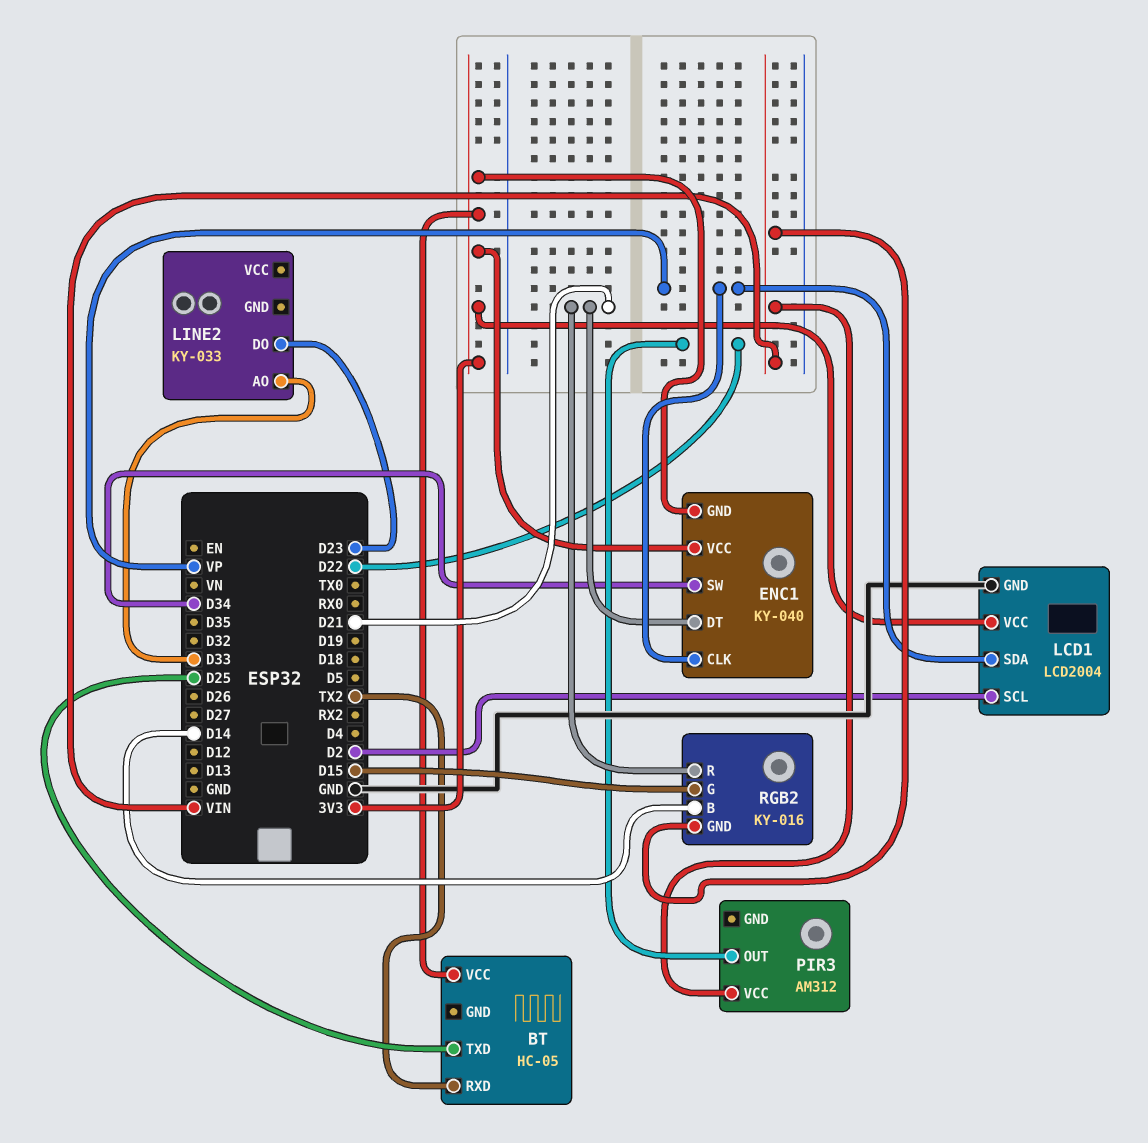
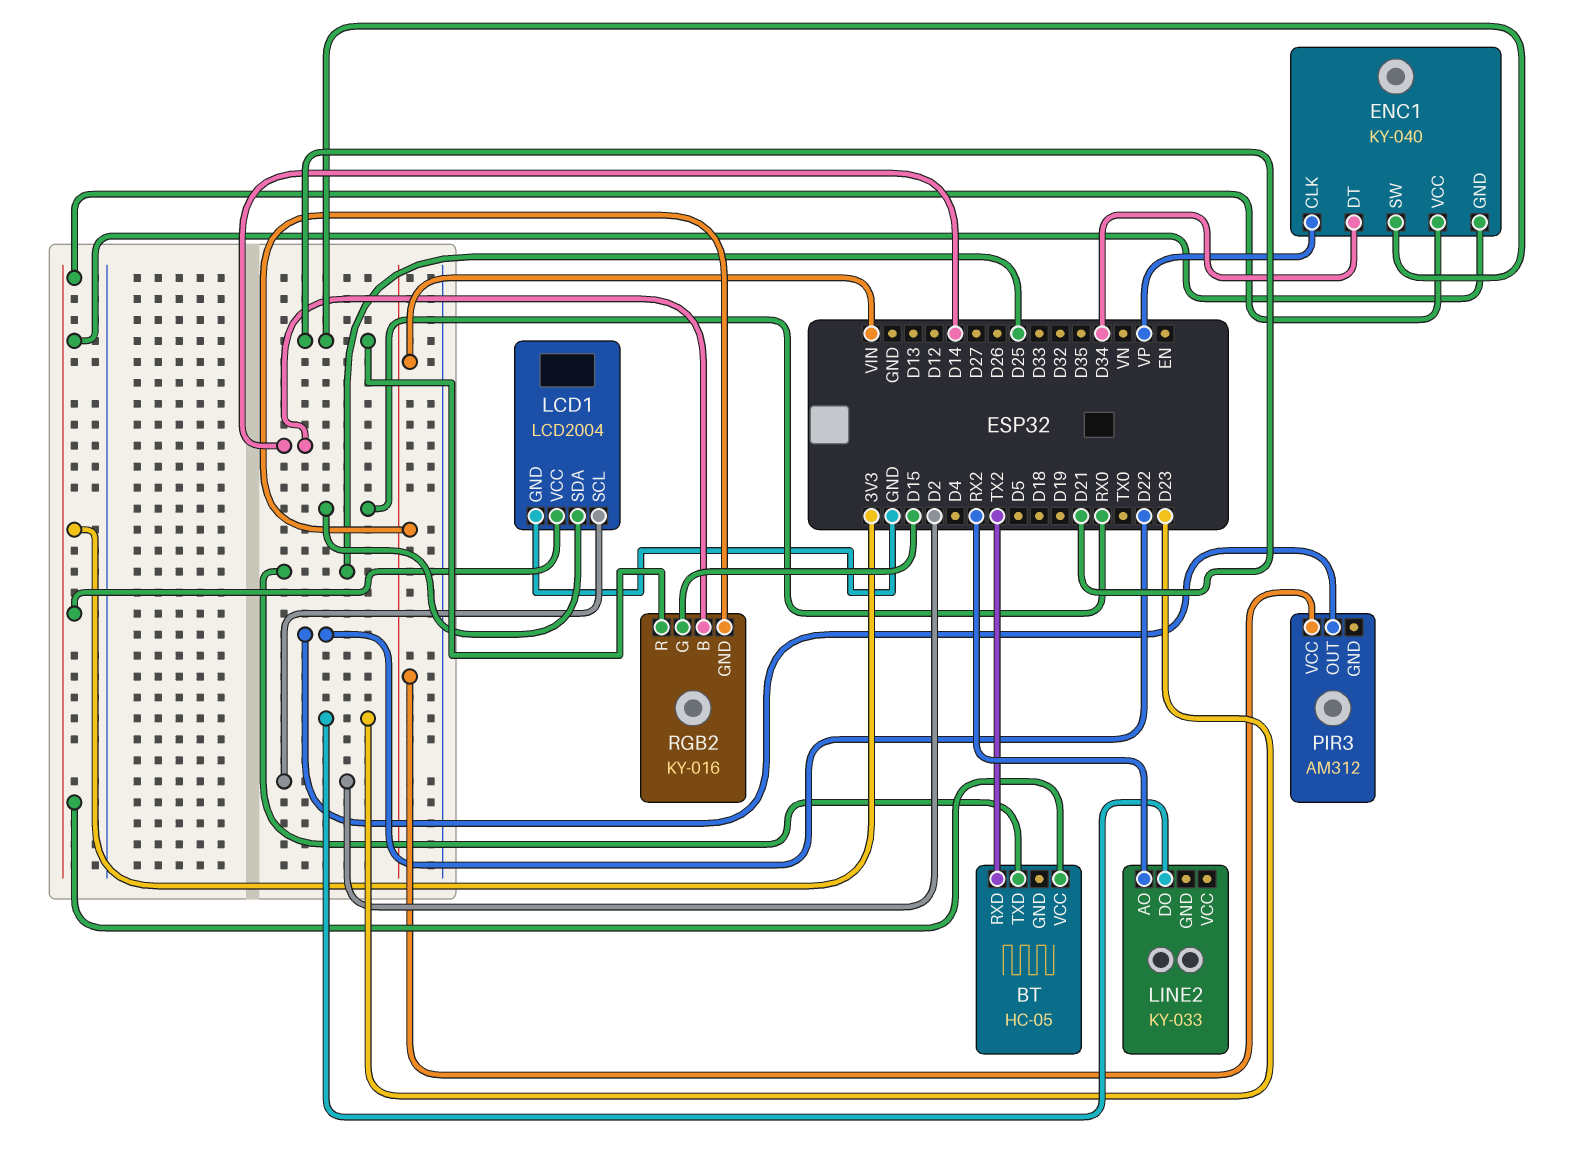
ENC1 pin DT: D21 -> D34
ENC1 pin SW: D34 -> D21
LCD1 pin SDA: VP -> RX0
LINE2 pin AO: D33 -> RX2

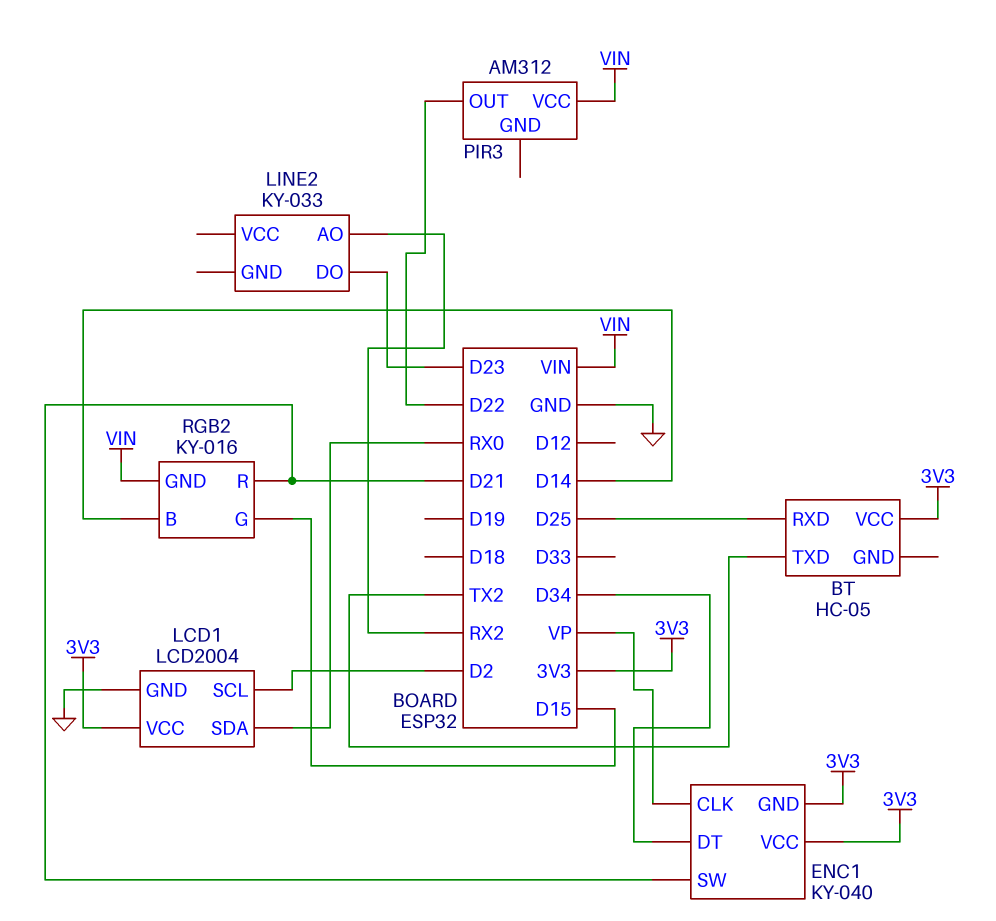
BT pin RXD: TX2 -> D25
BT pin TXD: D25 -> TX2

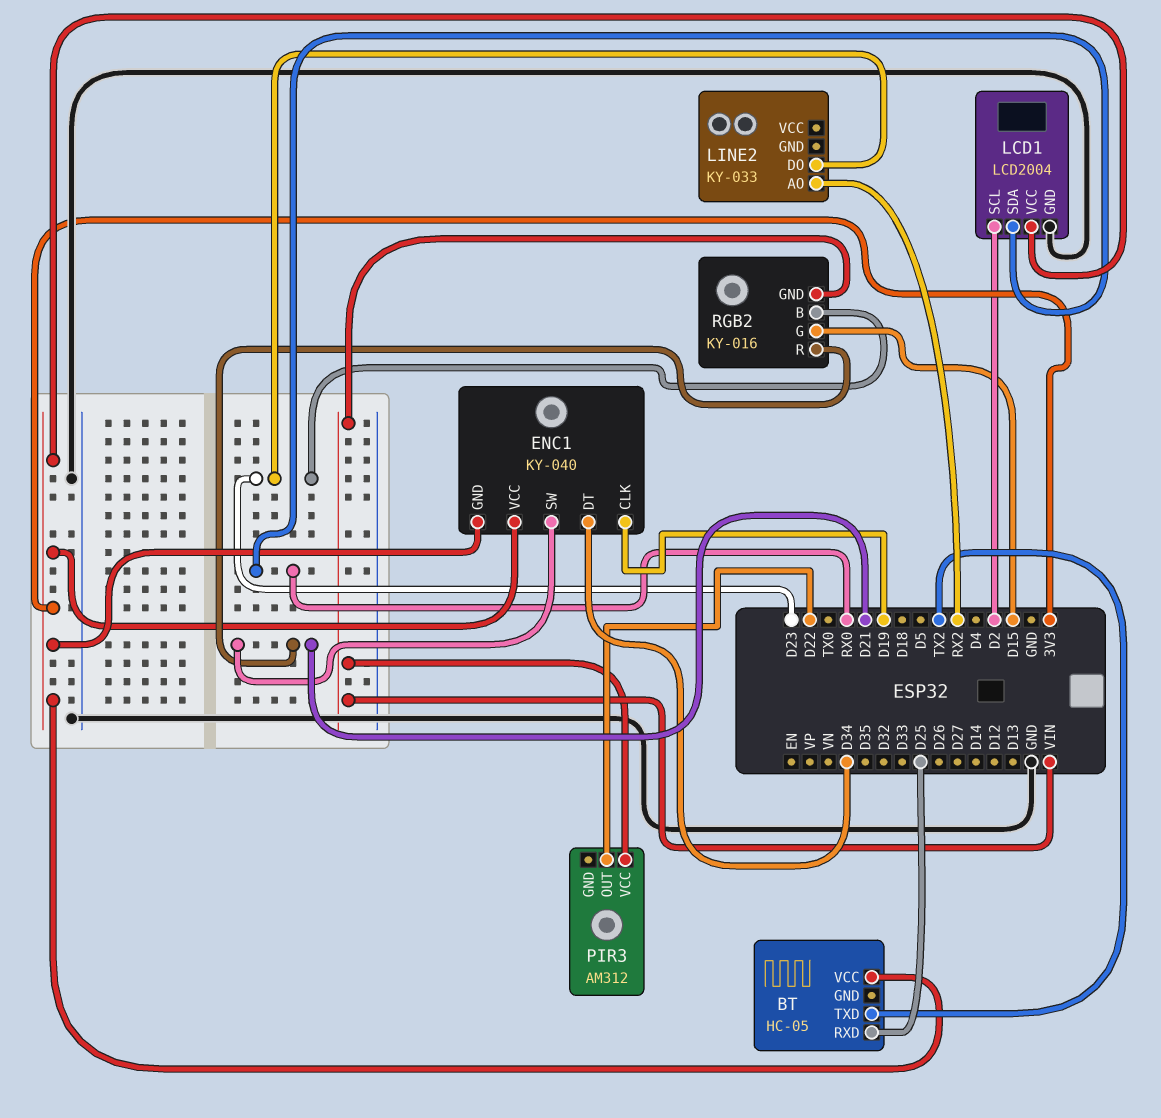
ENC1 pin CLK: VP -> D19
RGB2 pin B: D14 -> D23

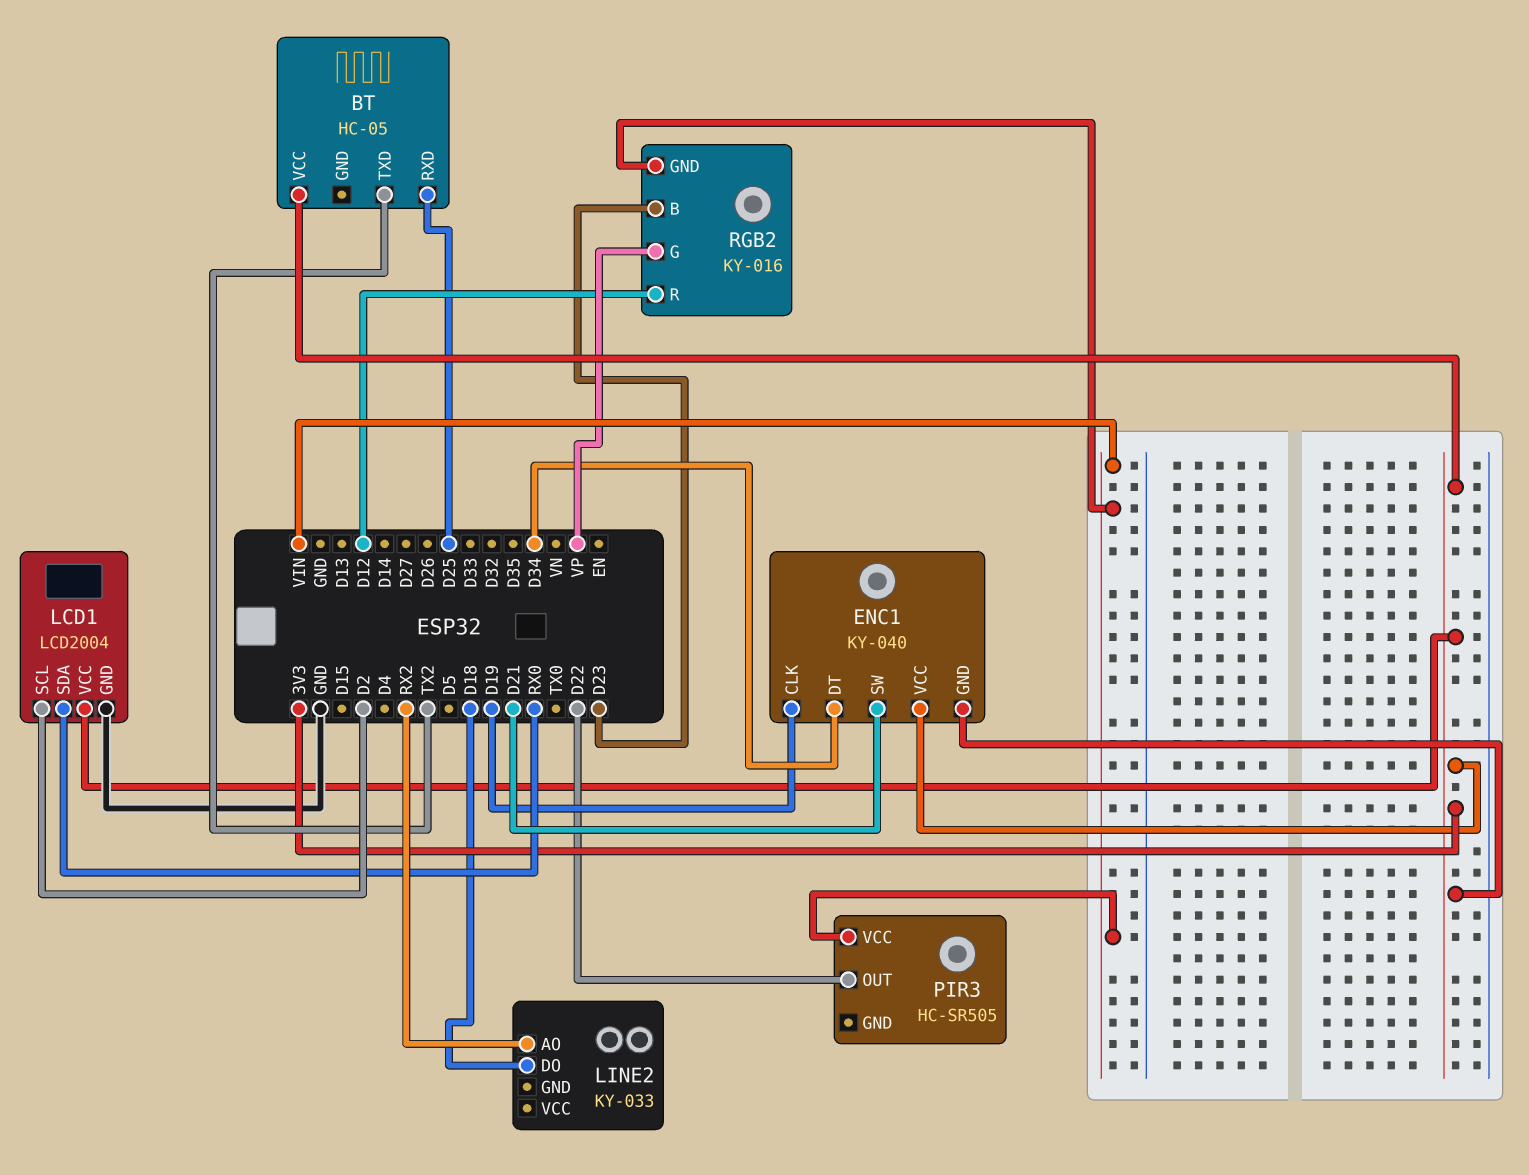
LINE2 pin DO: D23 -> D18
PIR3: AM312 -> HC-SR505
RGB2 pin G: D15 -> VP
RGB2 pin R: D21 -> D12

